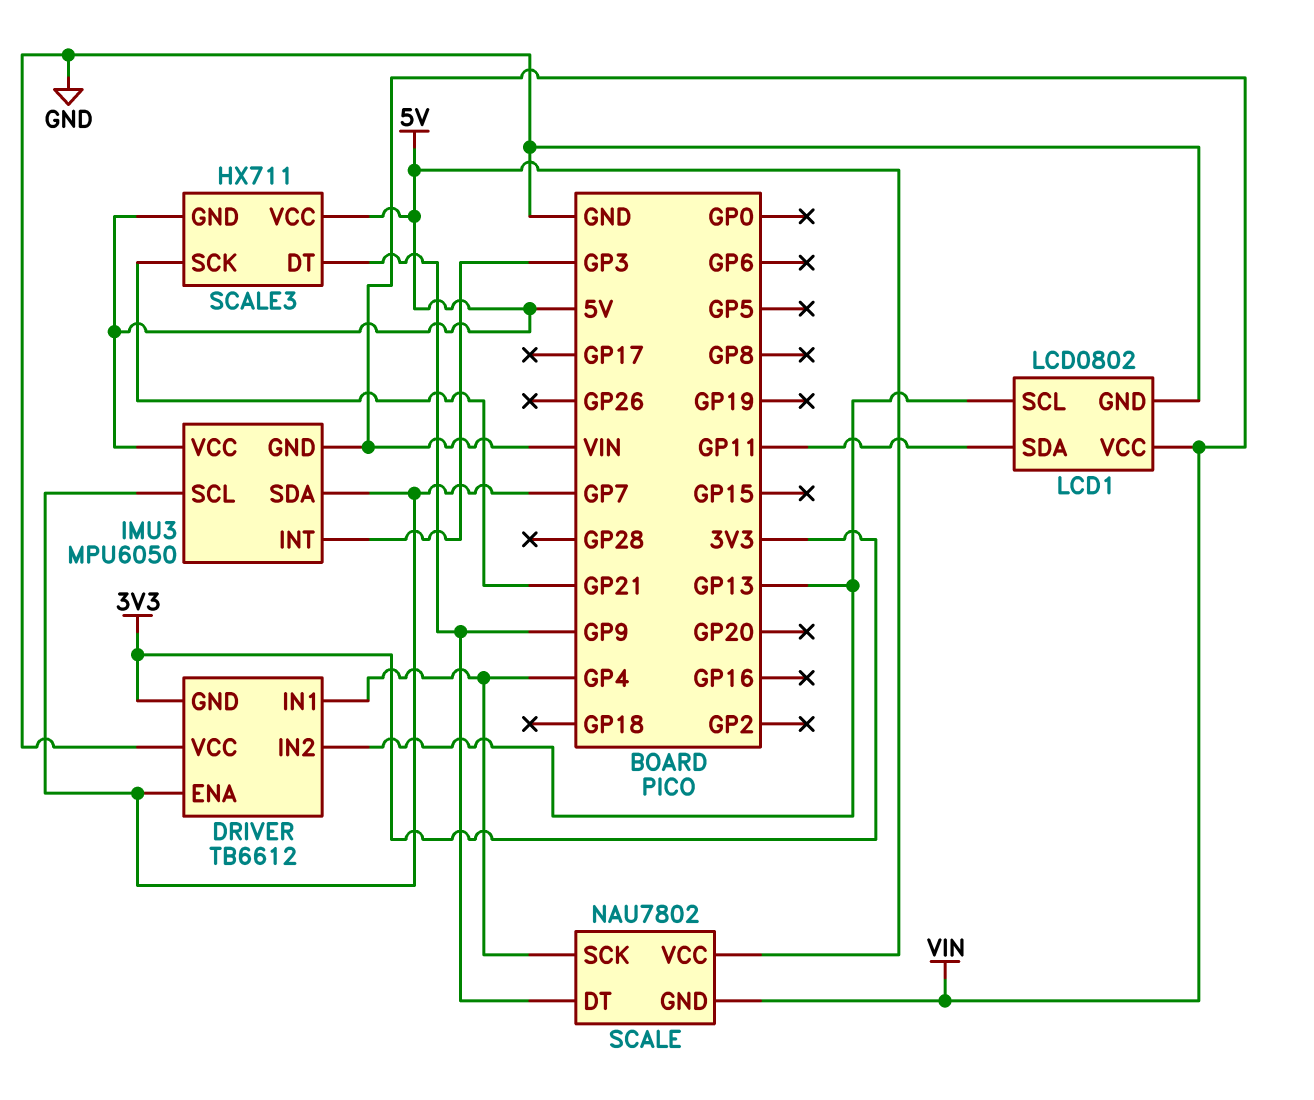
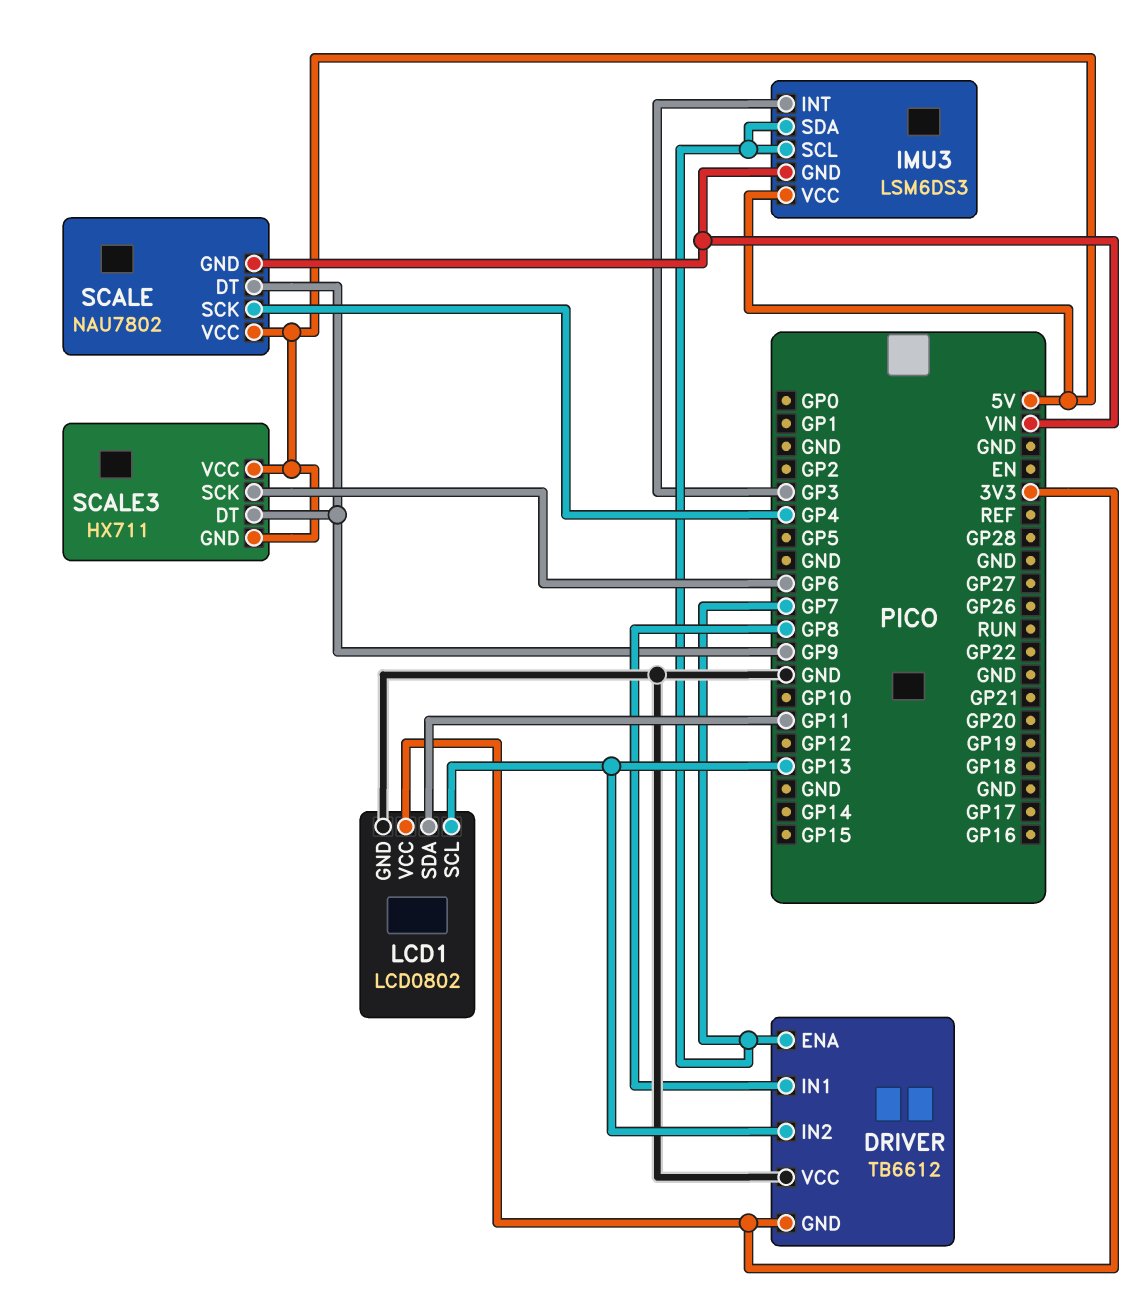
DRIVER pin IN1: GP4 -> GP8
IMU3: MPU6050 -> LSM6DS3
LCD1 pin VCC: VIN -> 3V3
SCALE3 pin SCK: GP21 -> GP6

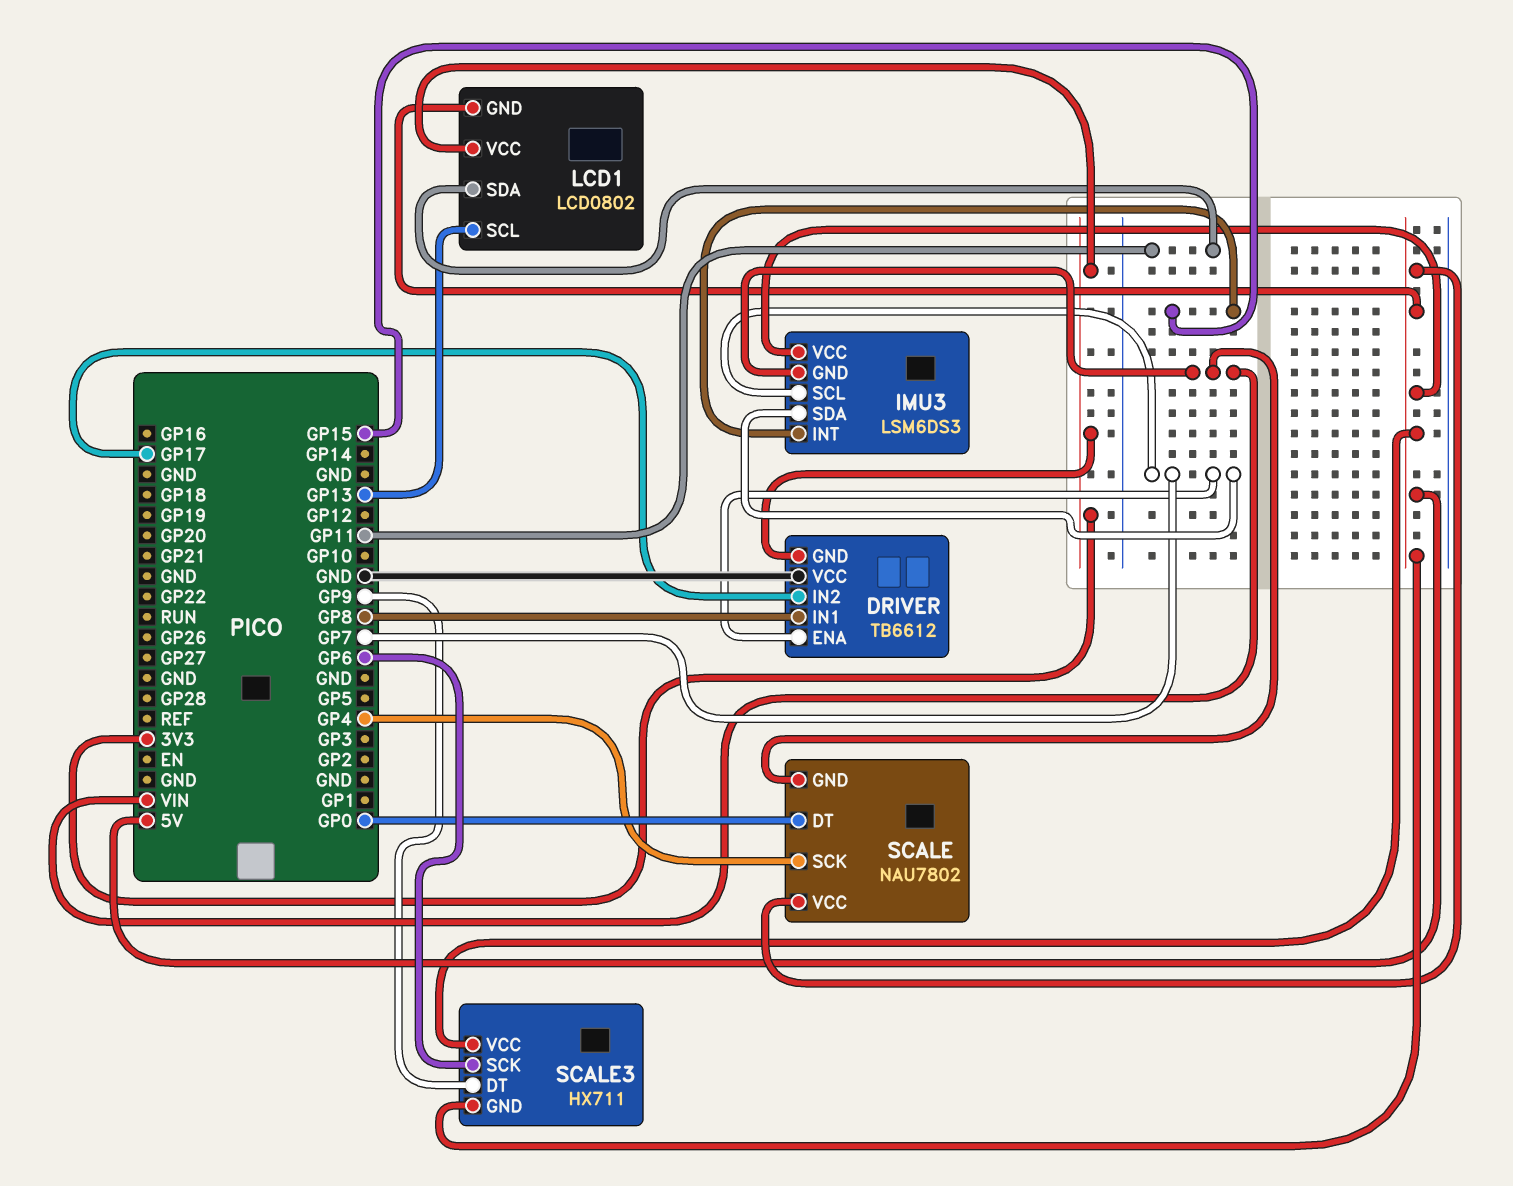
DRIVER pin IN2: GP13 -> GP17
IMU3 pin INT: GP3 -> GP15
LCD1 pin GND: GND -> 5V
SCALE pin DT: GP9 -> GP0

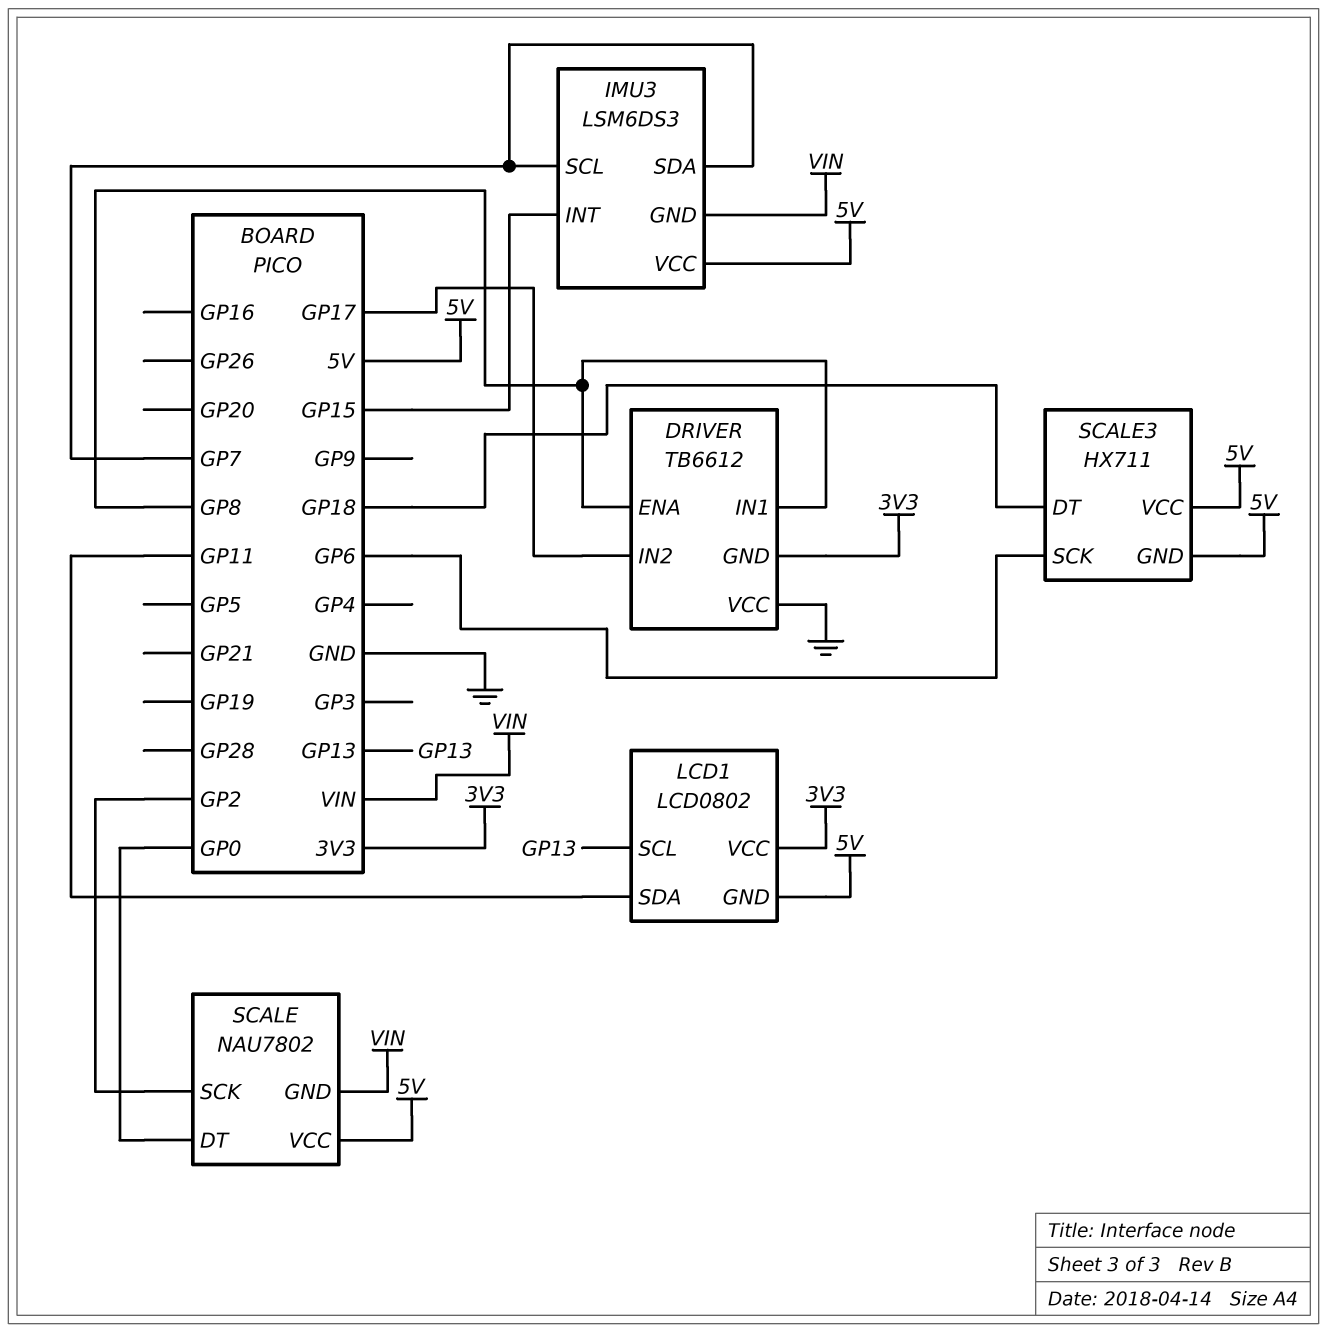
DRIVER pin ENA: GP7 -> GP8
SCALE pin SCK: GP4 -> GP2
SCALE3 pin DT: GP9 -> GP18

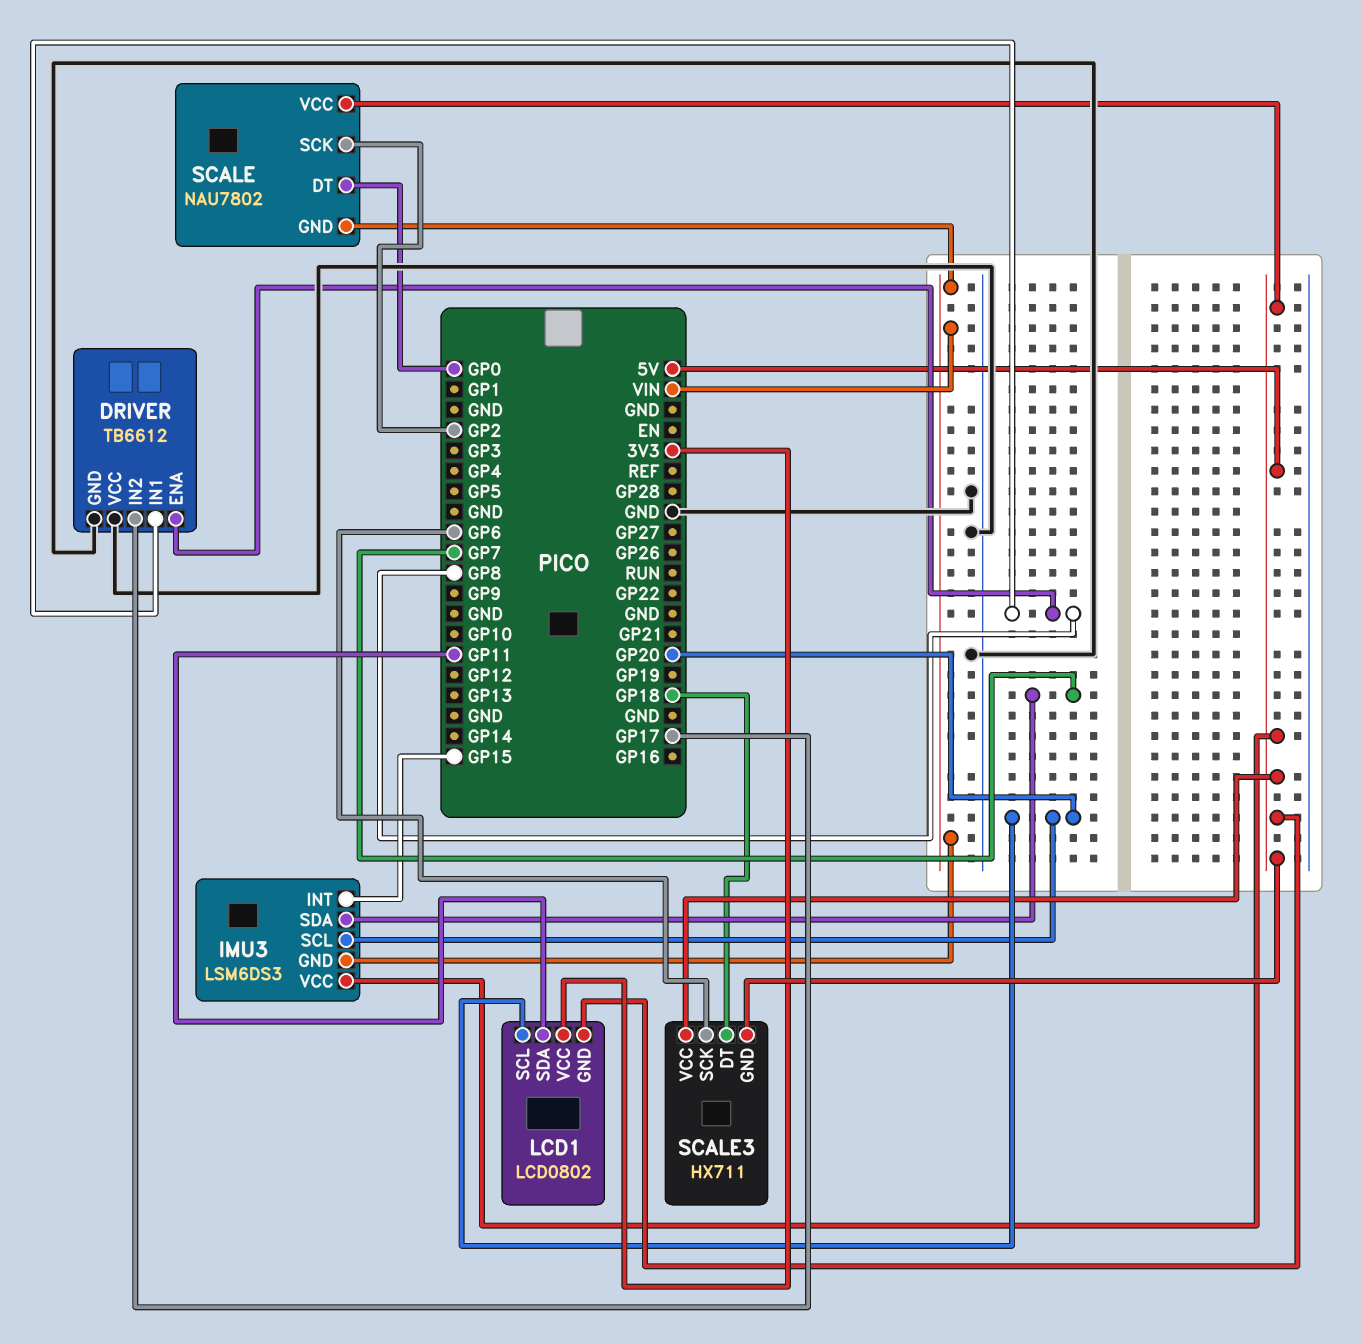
DRIVER pin GND: 3V3 -> GND
IMU3 pin SCL: GP7 -> GP20
LCD1 pin SCL: GP13 -> GP20

